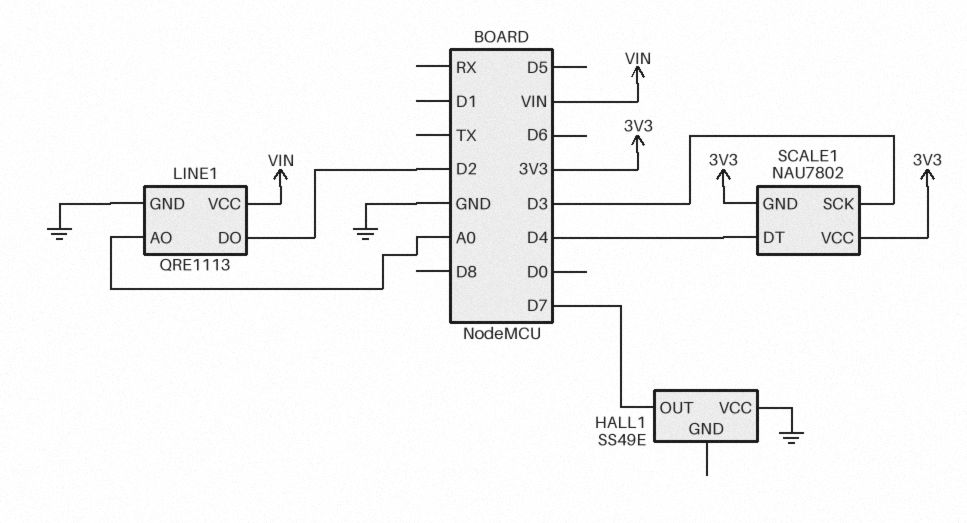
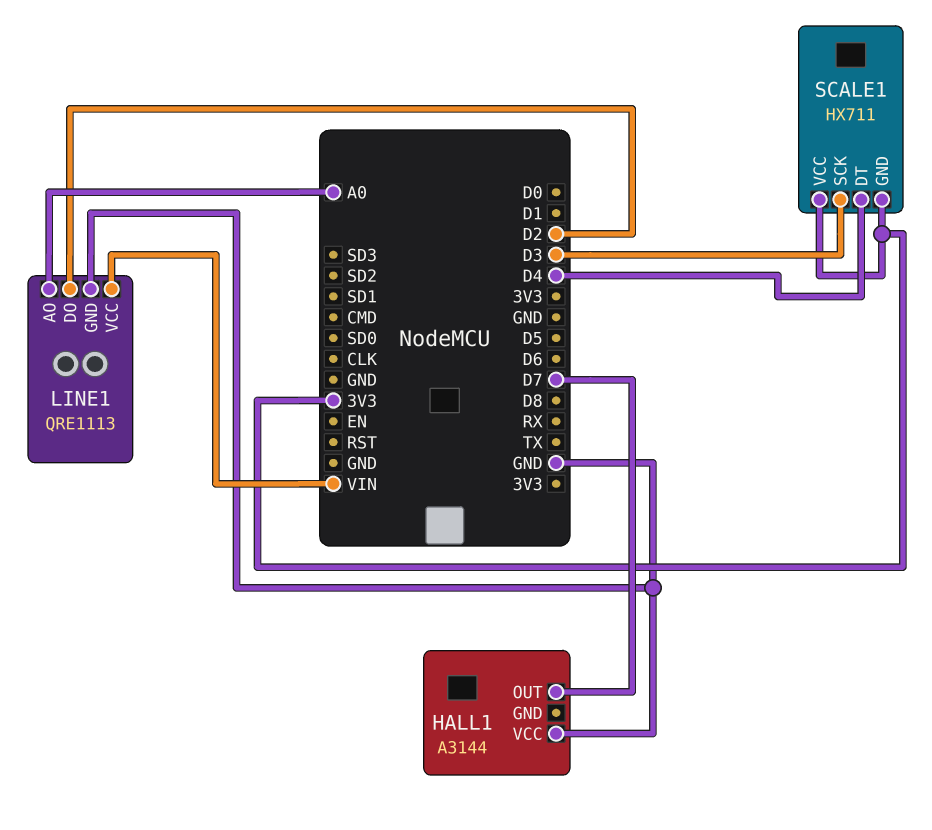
HALL1: SS49E -> A3144
SCALE1: NAU7802 -> HX711

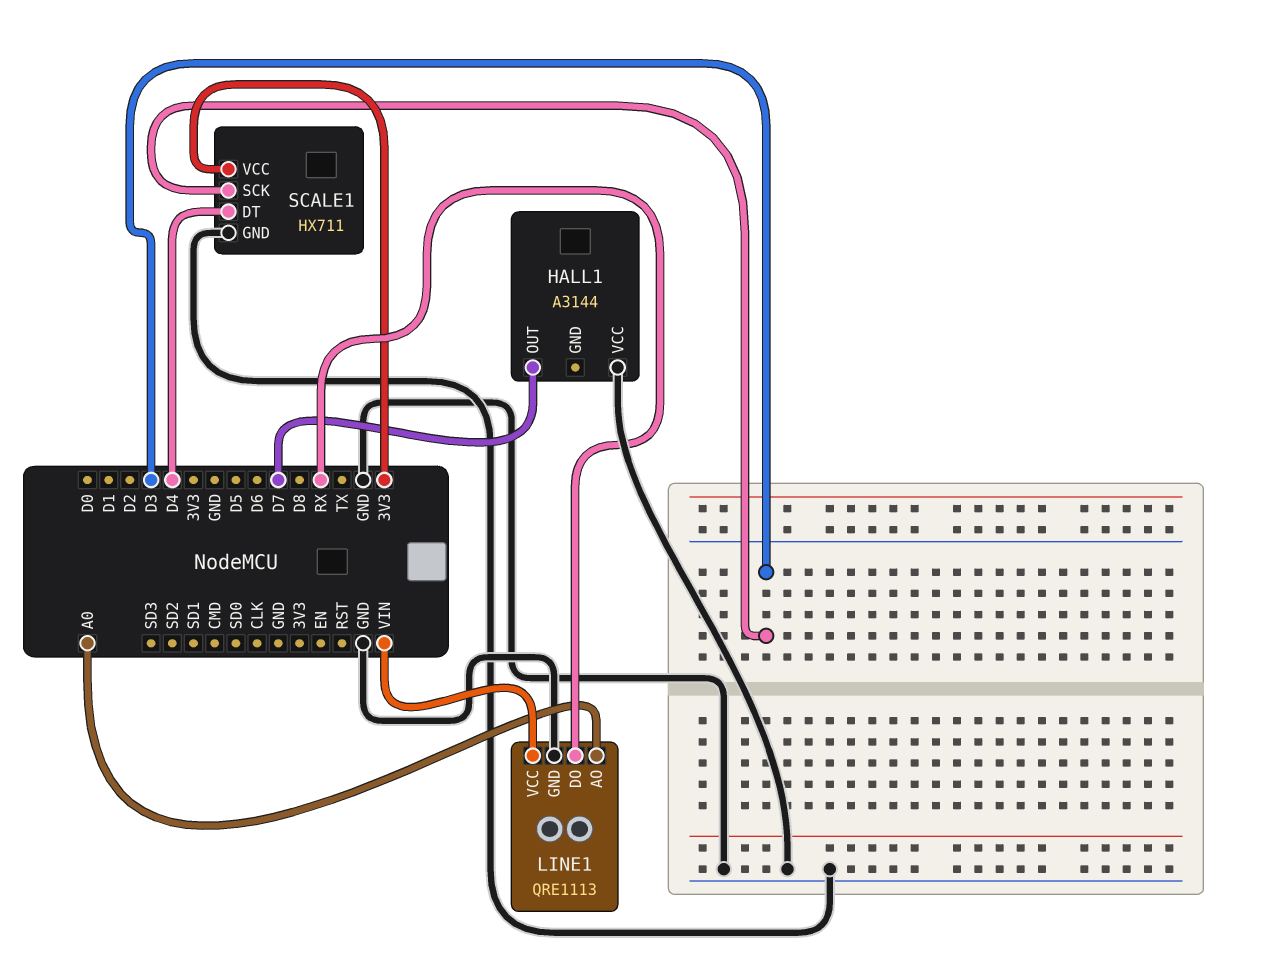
LINE1 pin DO: D2 -> RX
SCALE1 pin GND: 3V3 -> GND

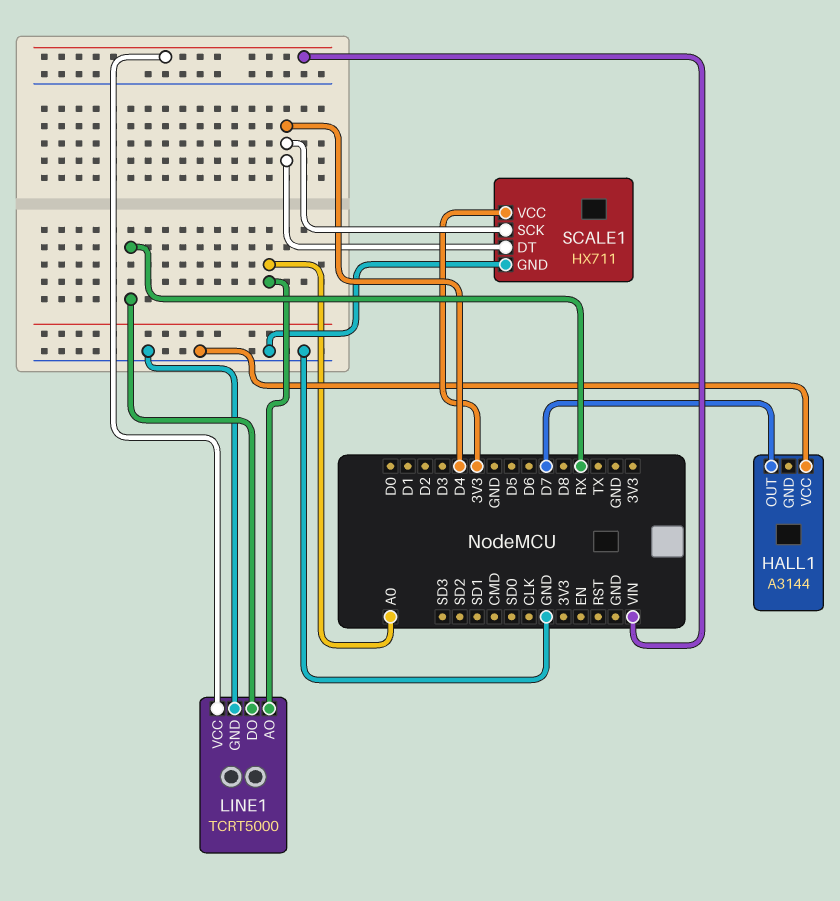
LINE1: QRE1113 -> TCRT5000
SCALE1 pin SCK: D3 -> D4

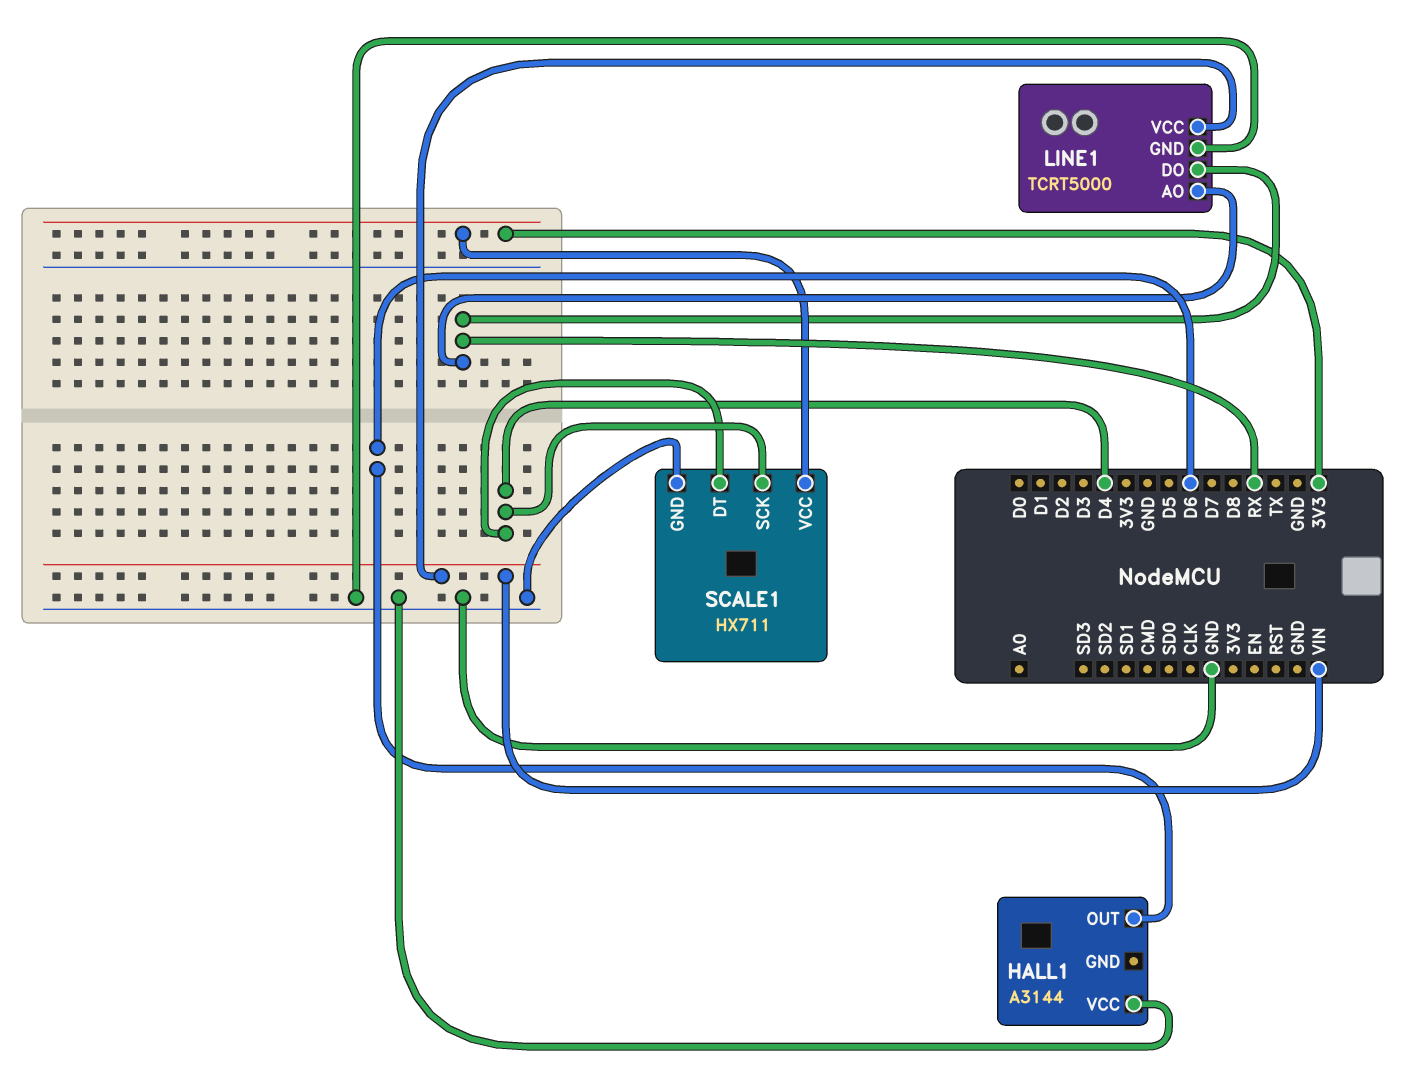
HALL1 pin OUT: D7 -> D6
LINE1 pin AO: A0 -> RX

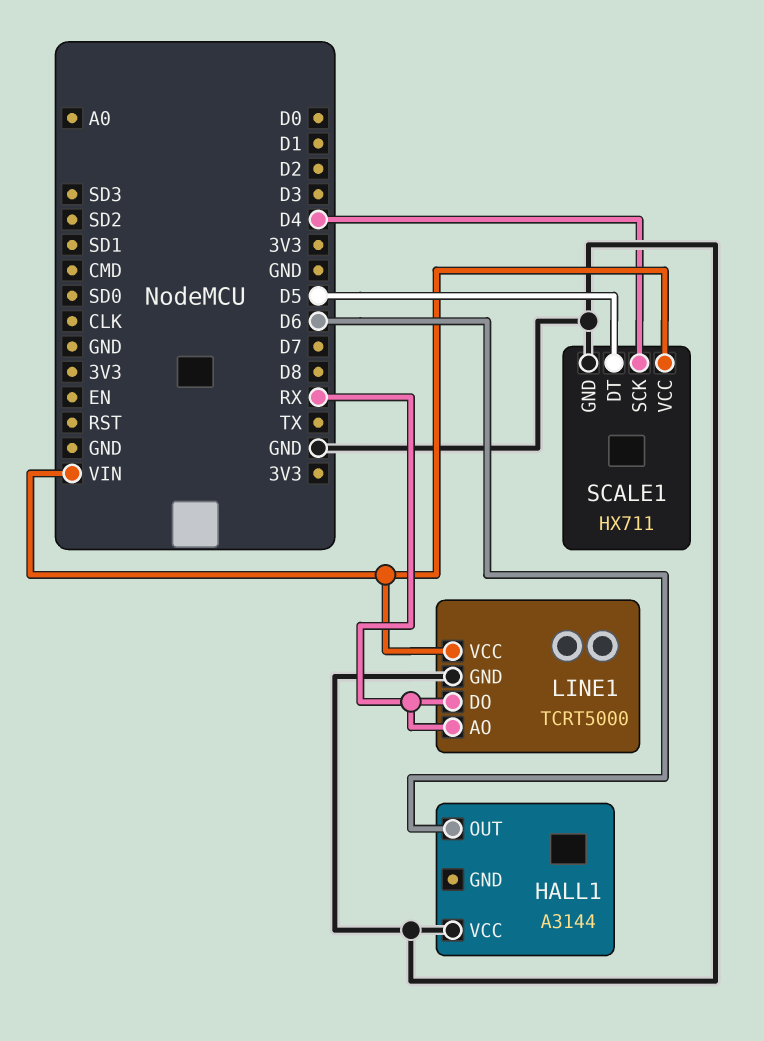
SCALE1 pin DT: D4 -> D5
SCALE1 pin VCC: 3V3 -> VIN

